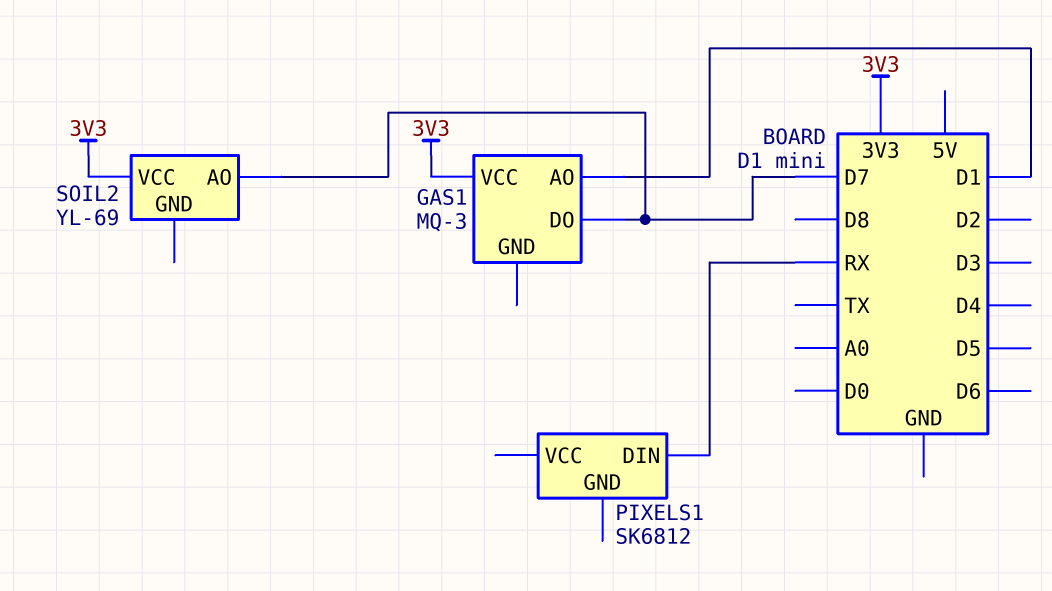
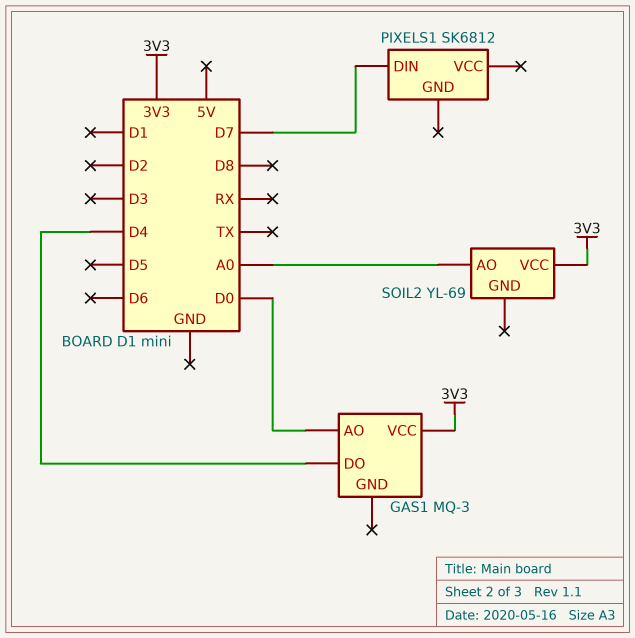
GAS1 pin AO: D1 -> D0
GAS1 pin DO: D7 -> D4
PIXELS1 pin DIN: RX -> D7
SOIL2 pin AO: D7 -> A0

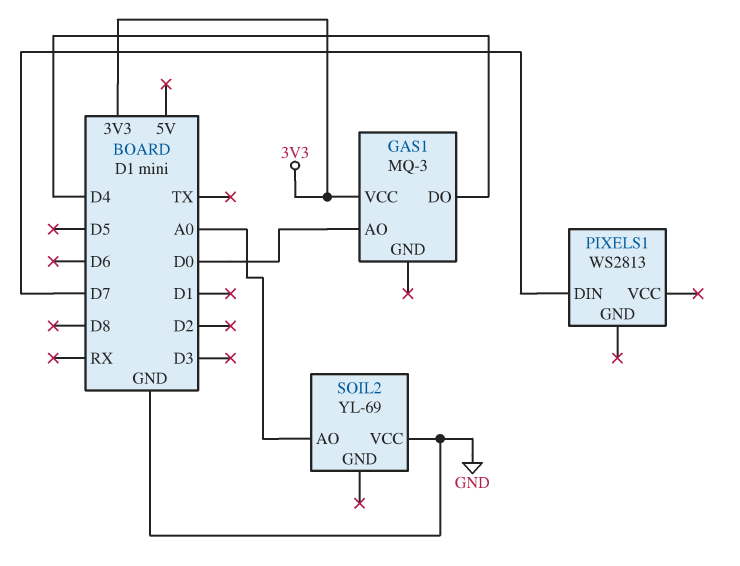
PIXELS1: SK6812 -> WS2813
SOIL2 pin VCC: 3V3 -> GND

